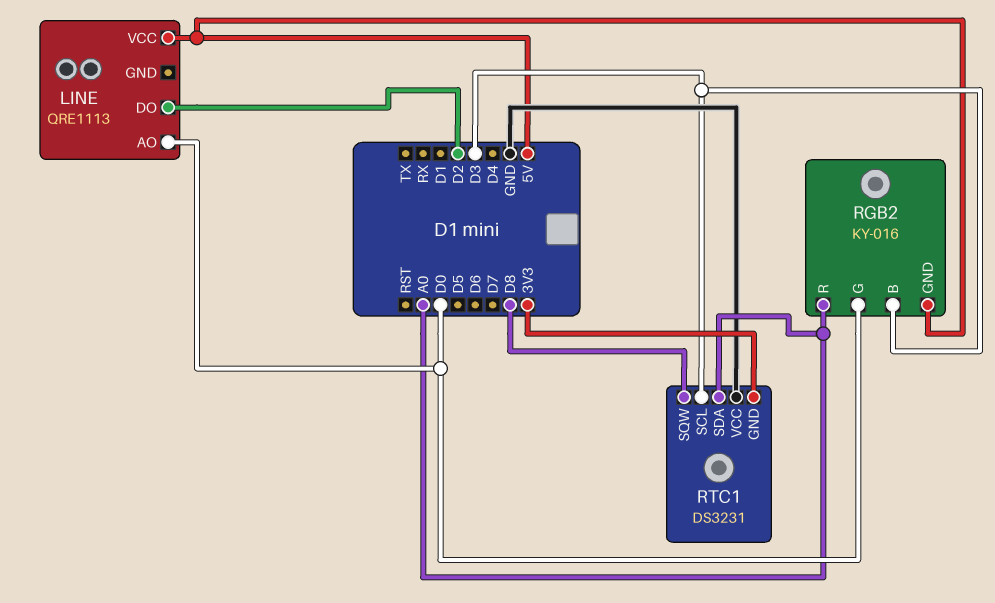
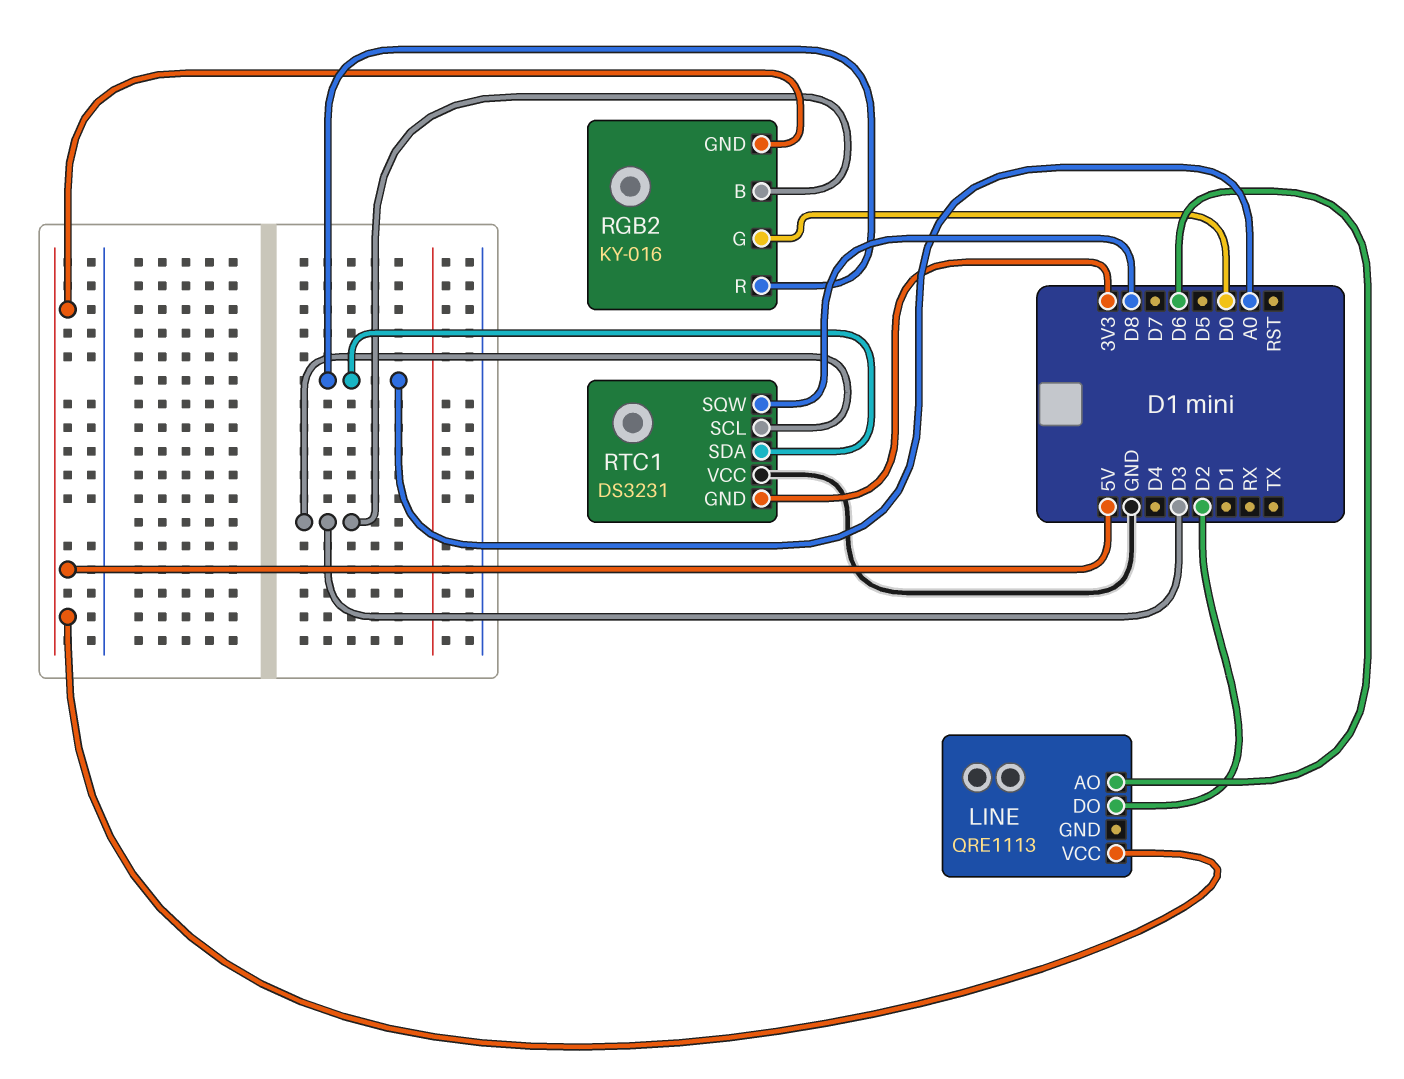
LINE pin AO: D0 -> D6

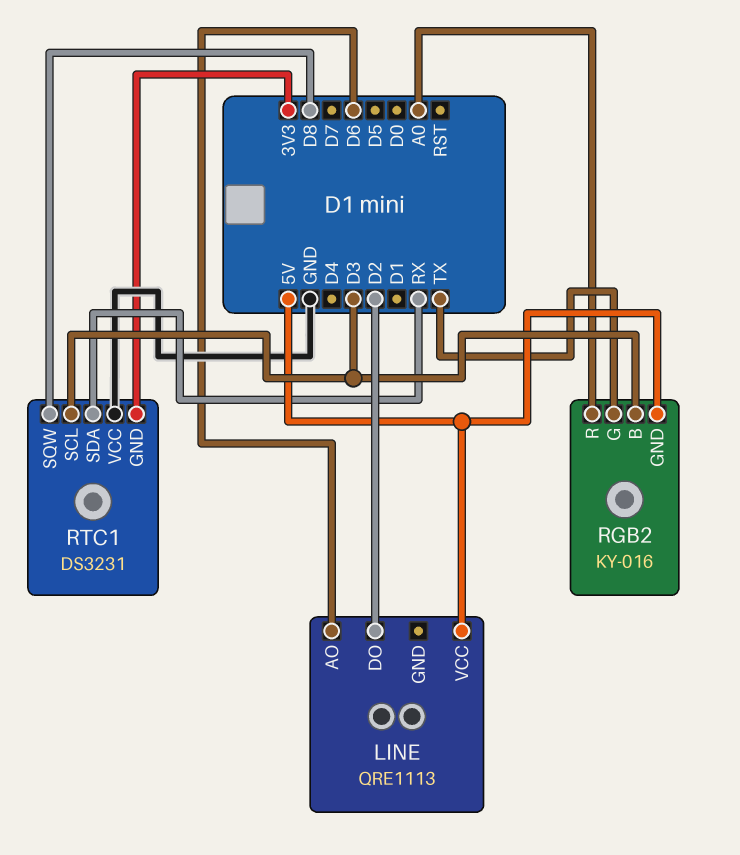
RGB2 pin G: D0 -> TX
RTC1 pin SDA: A0 -> RX

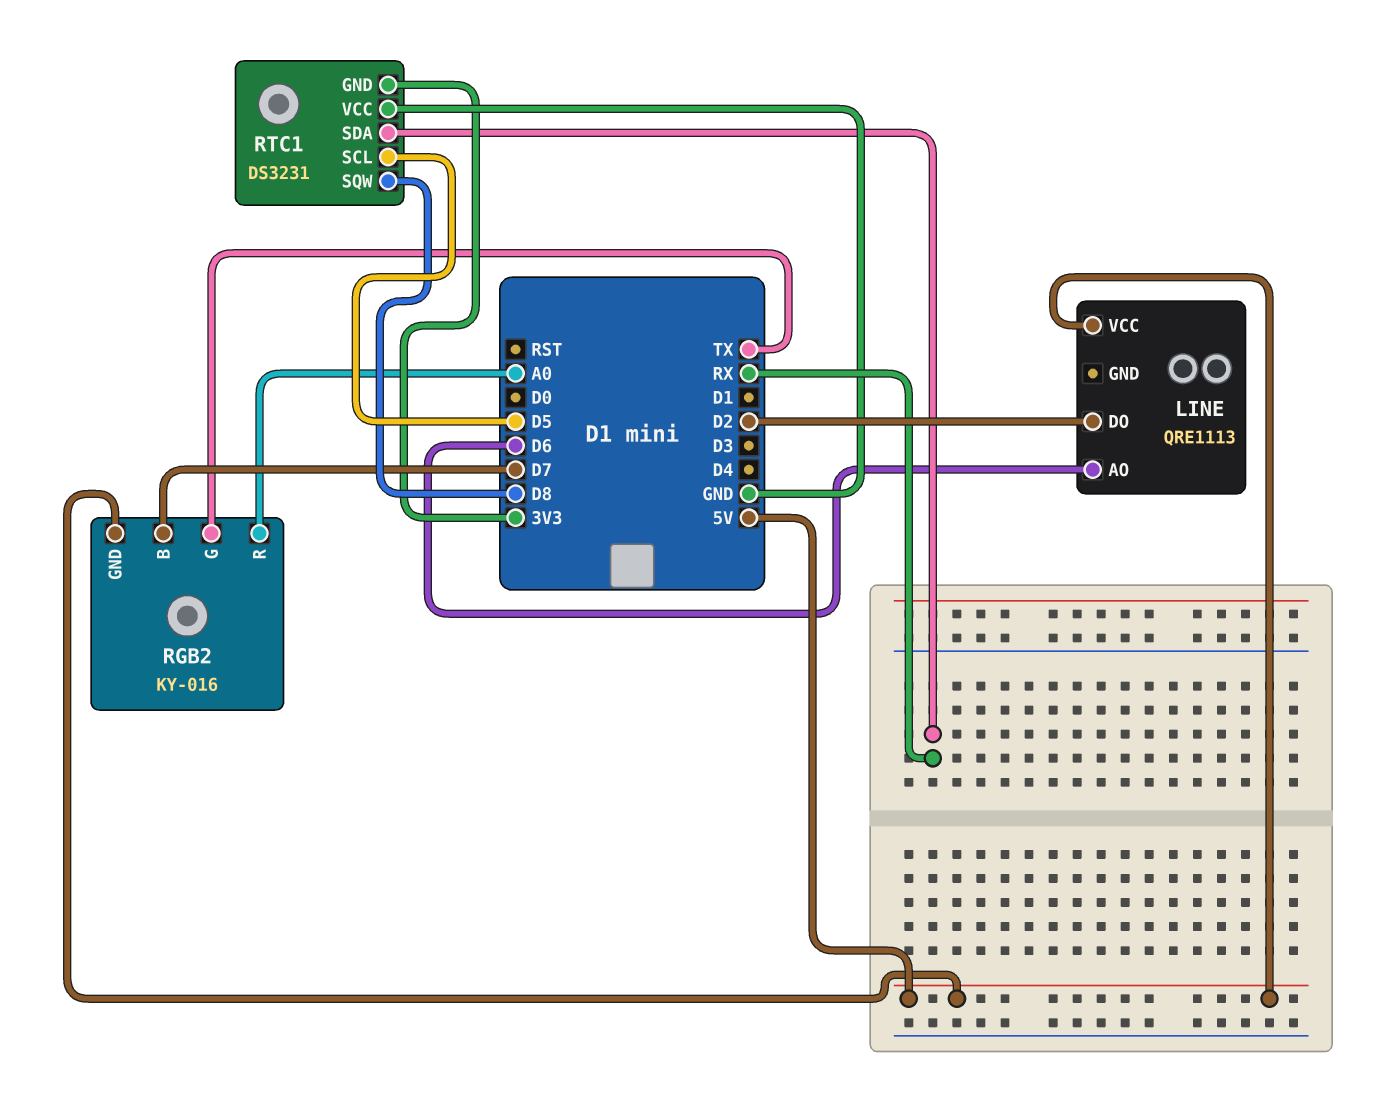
RGB2 pin B: D3 -> D7
RTC1 pin SCL: D3 -> D5

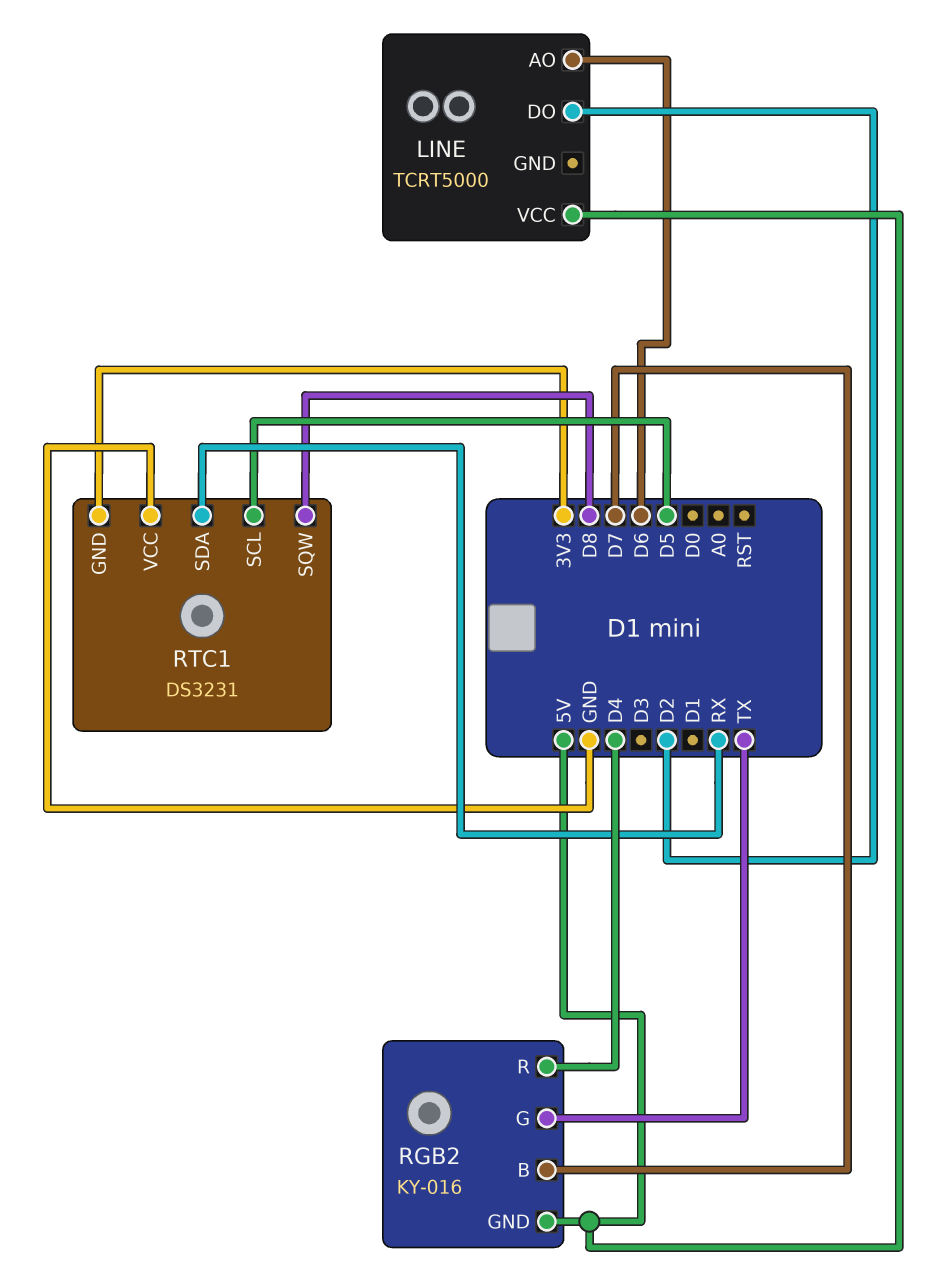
LINE: QRE1113 -> TCRT5000
RGB2 pin R: A0 -> D4

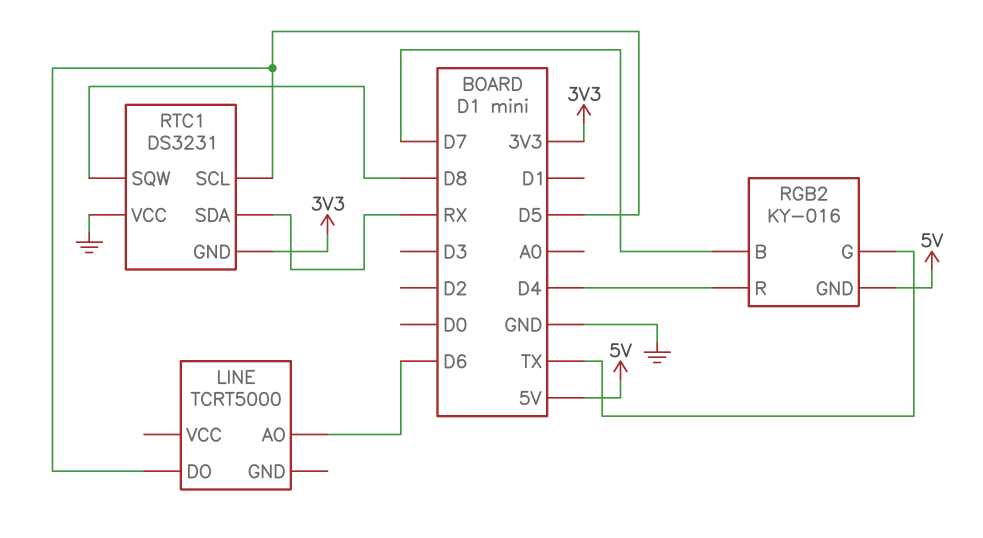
LINE pin DO: D2 -> D5
LINE pin VCC: 5V -> none

